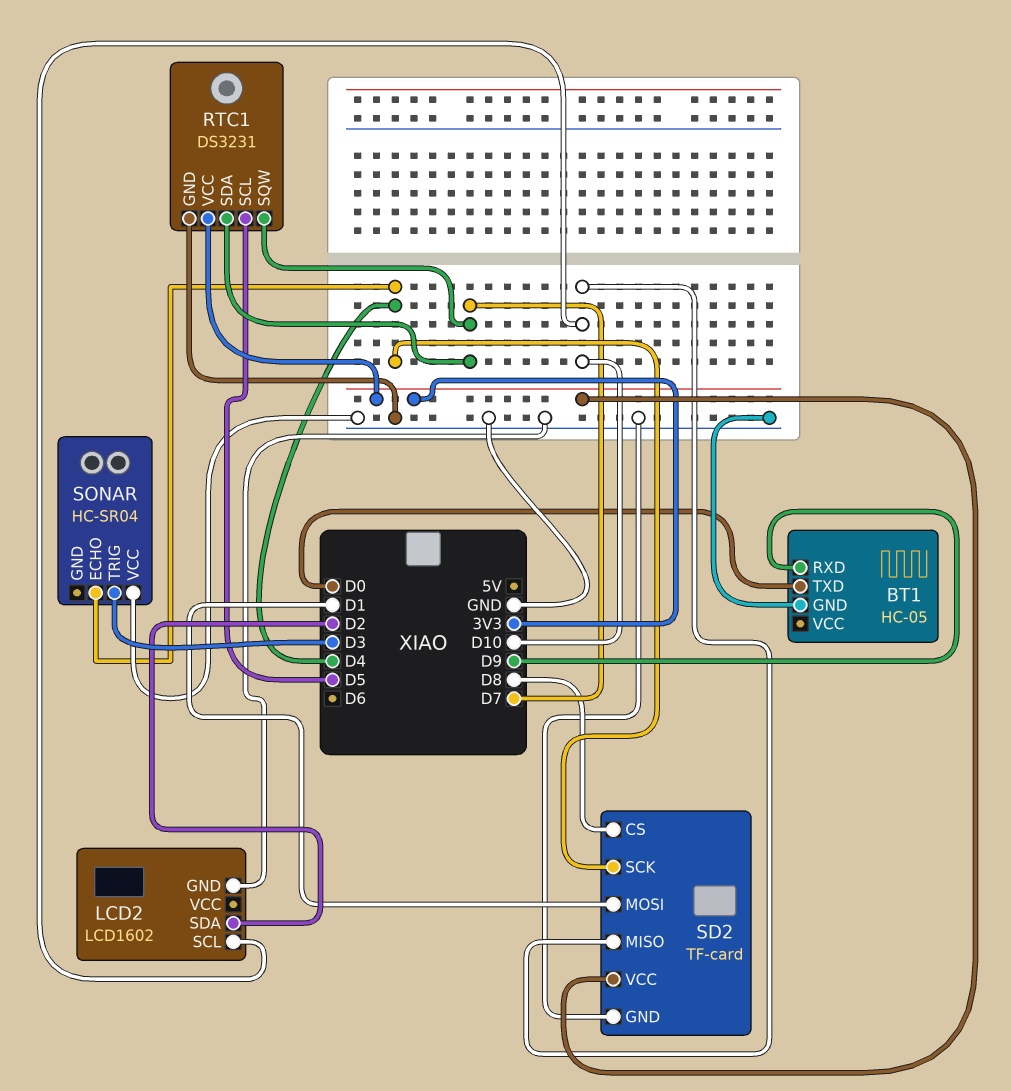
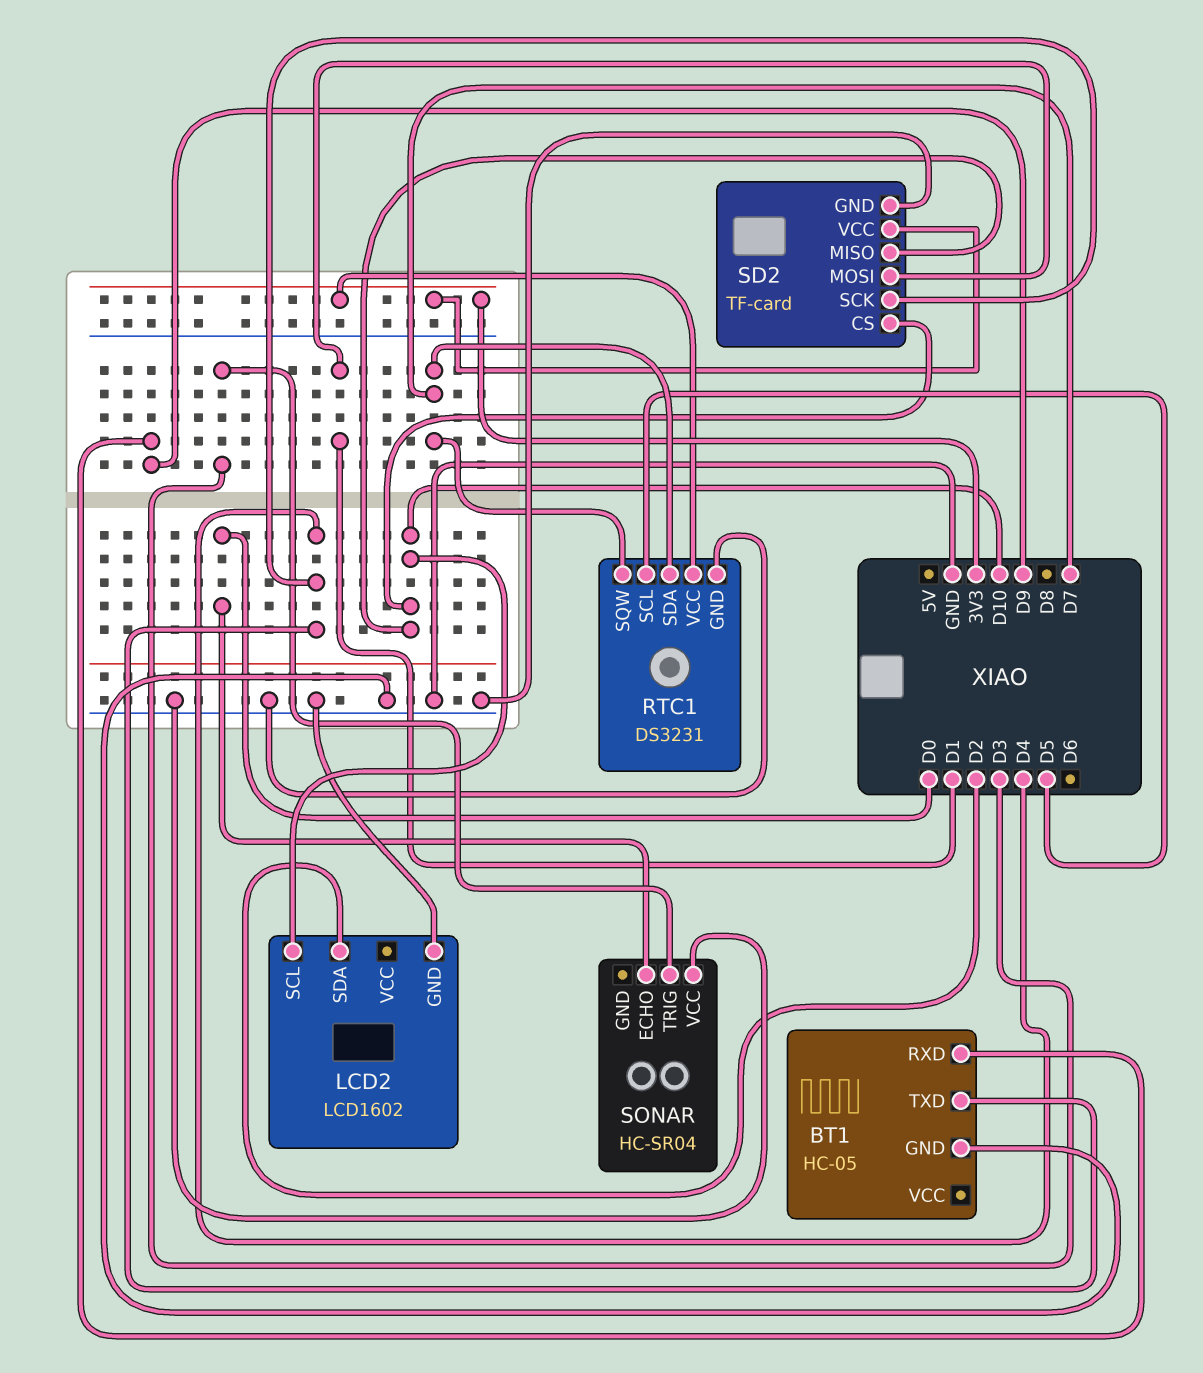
BT1 pin TXD: D0 -> D4
SD2 pin CS: D8 -> D10
SONAR pin ECHO: D4 -> D0

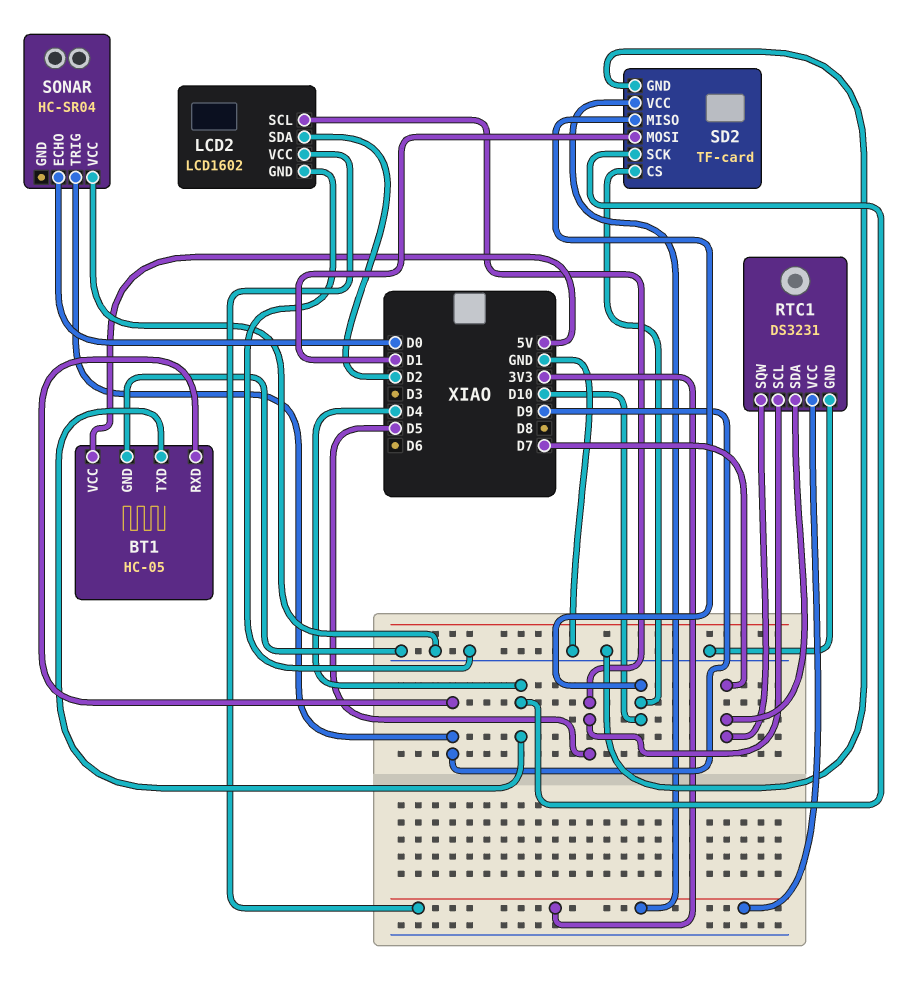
BT1 pin VCC: none -> 5V
LCD2 pin SCL: D10 -> D5
LCD2 pin VCC: none -> 3V3
SONAR pin TRIG: D3 -> D9

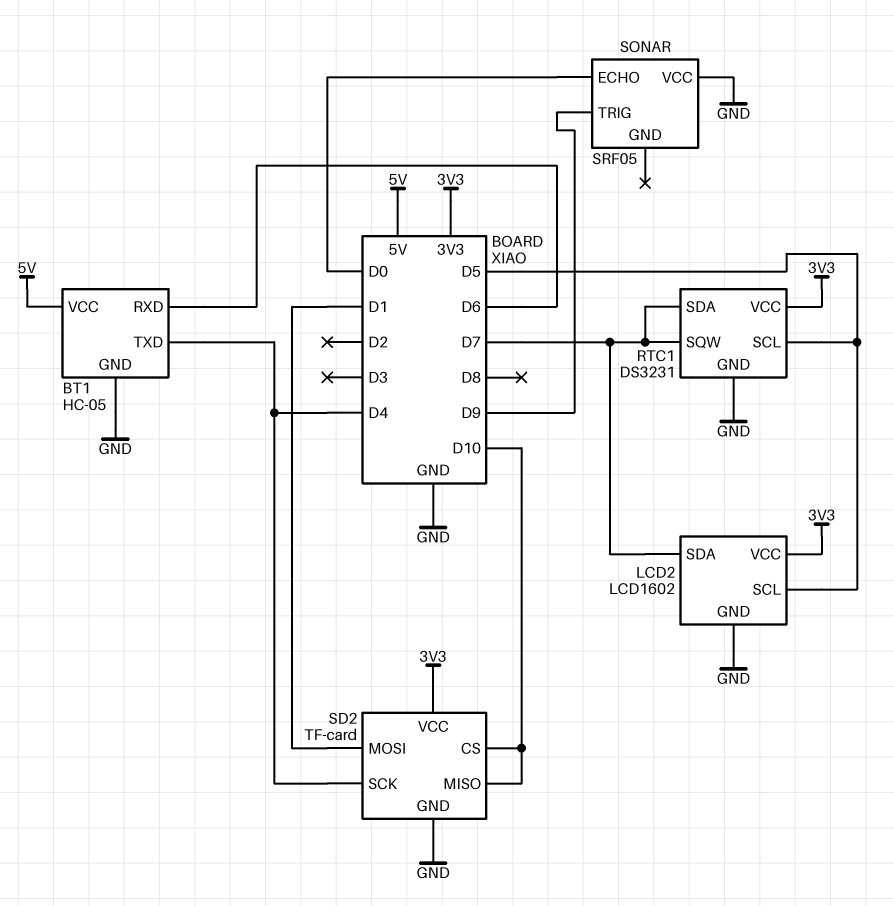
BT1 pin RXD: D9 -> D6
LCD2 pin SDA: D2 -> D7
SONAR: HC-SR04 -> SRF05

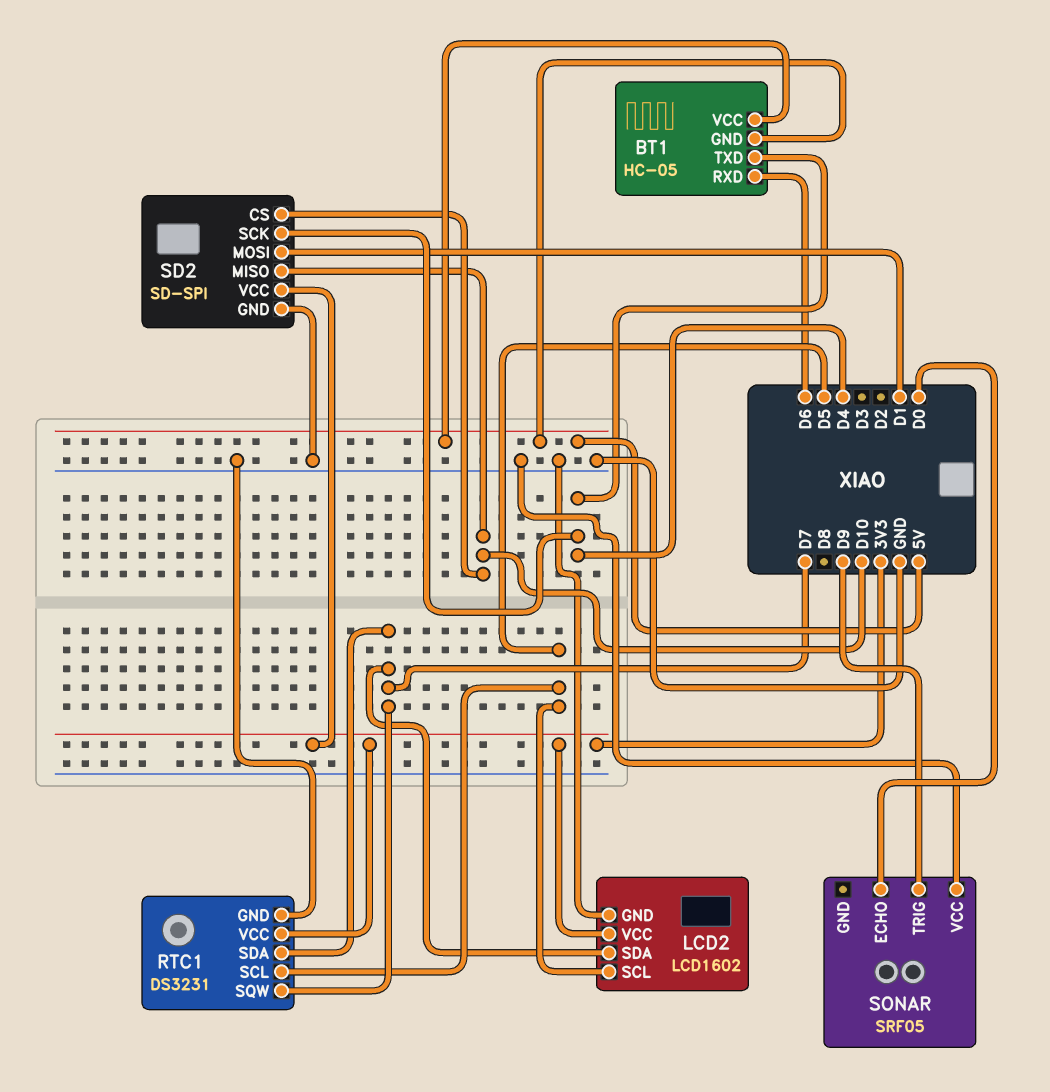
BT1 pin GND: GND -> 5V
SD2: TF-card -> SD-SPI

